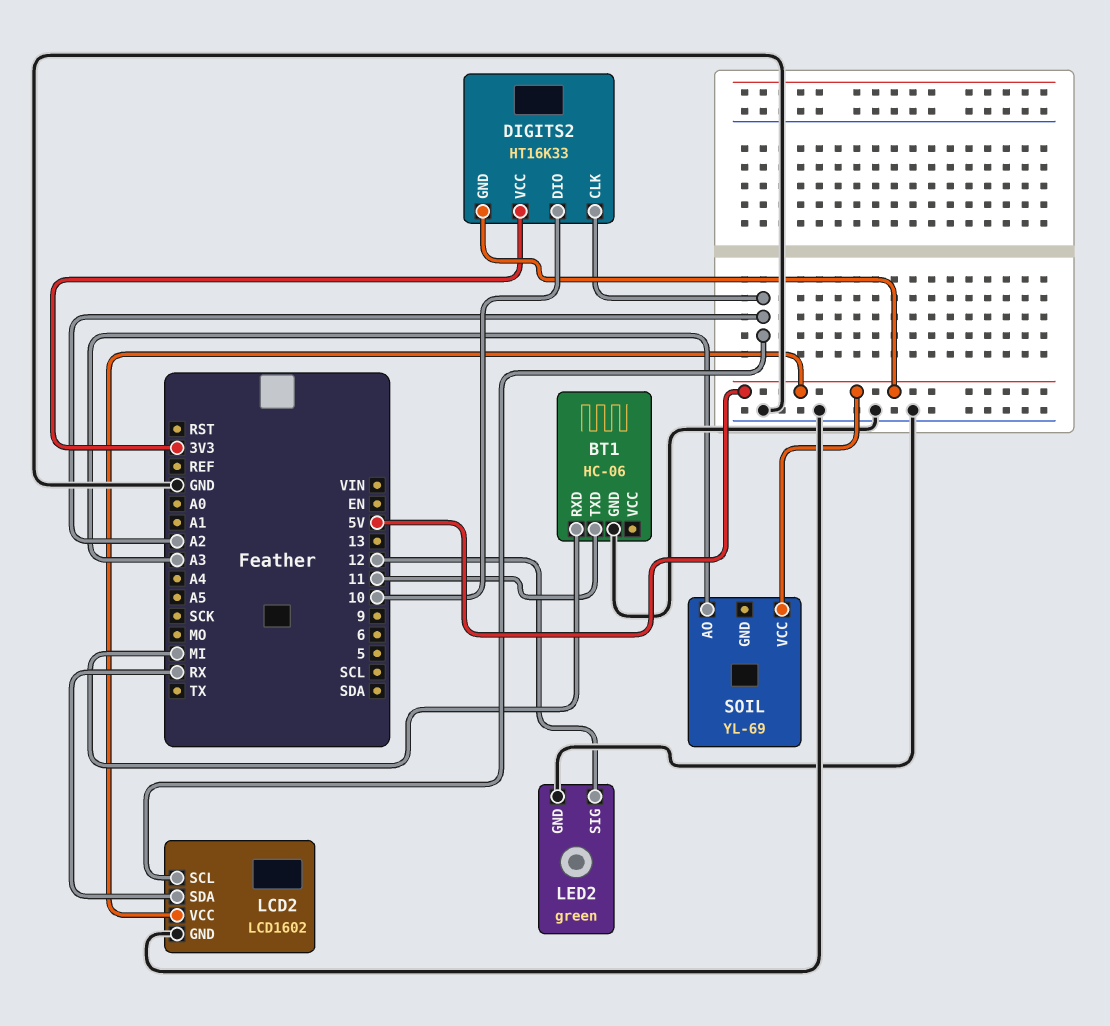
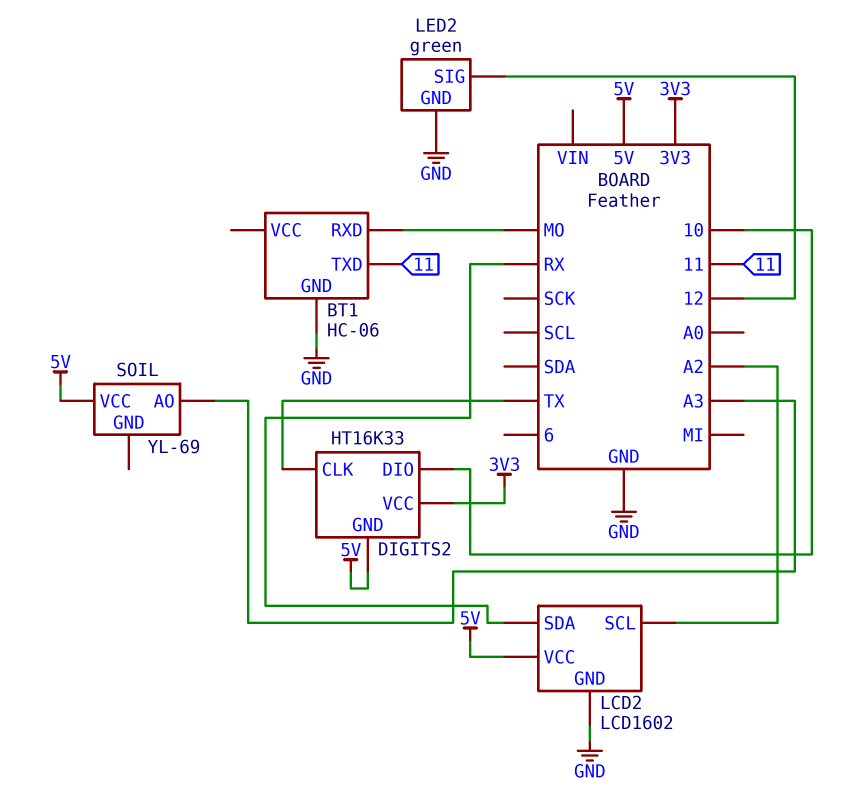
BT1 pin RXD: MI -> MO
DIGITS2 pin CLK: A2 -> TX

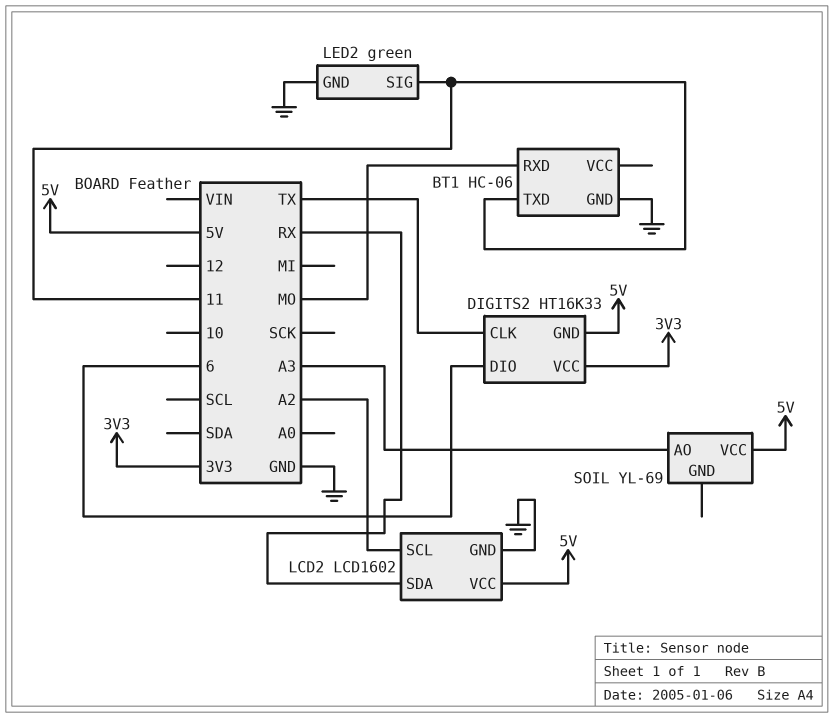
DIGITS2 pin DIO: 10 -> 6
LED2 pin SIG: 12 -> 11

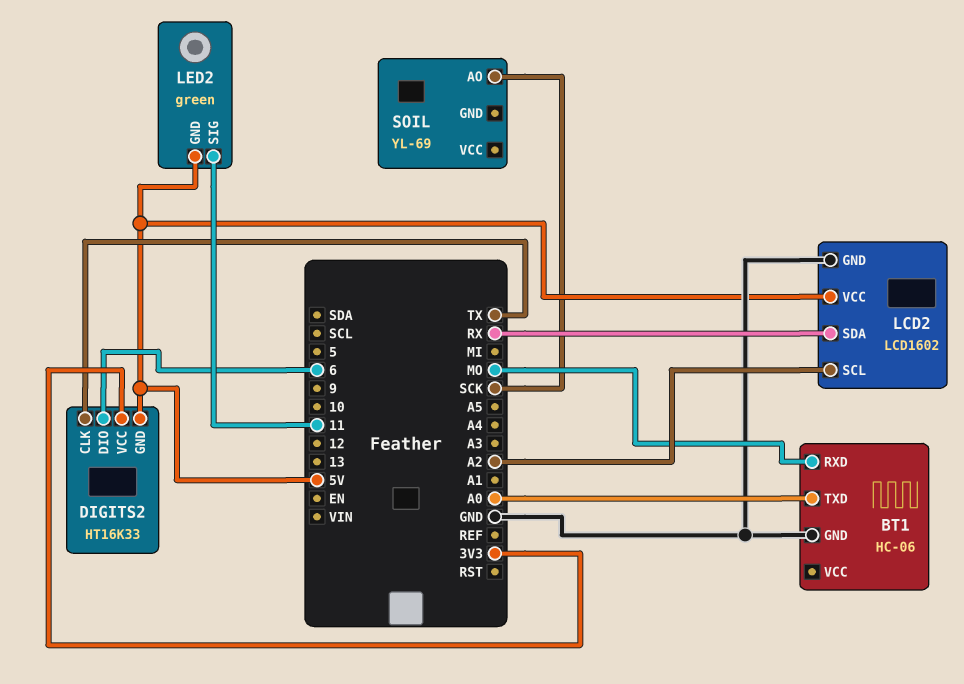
BT1 pin TXD: 11 -> A0
LED2 pin GND: GND -> 5V
SOIL pin AO: A3 -> SCK
SOIL pin VCC: 5V -> none

